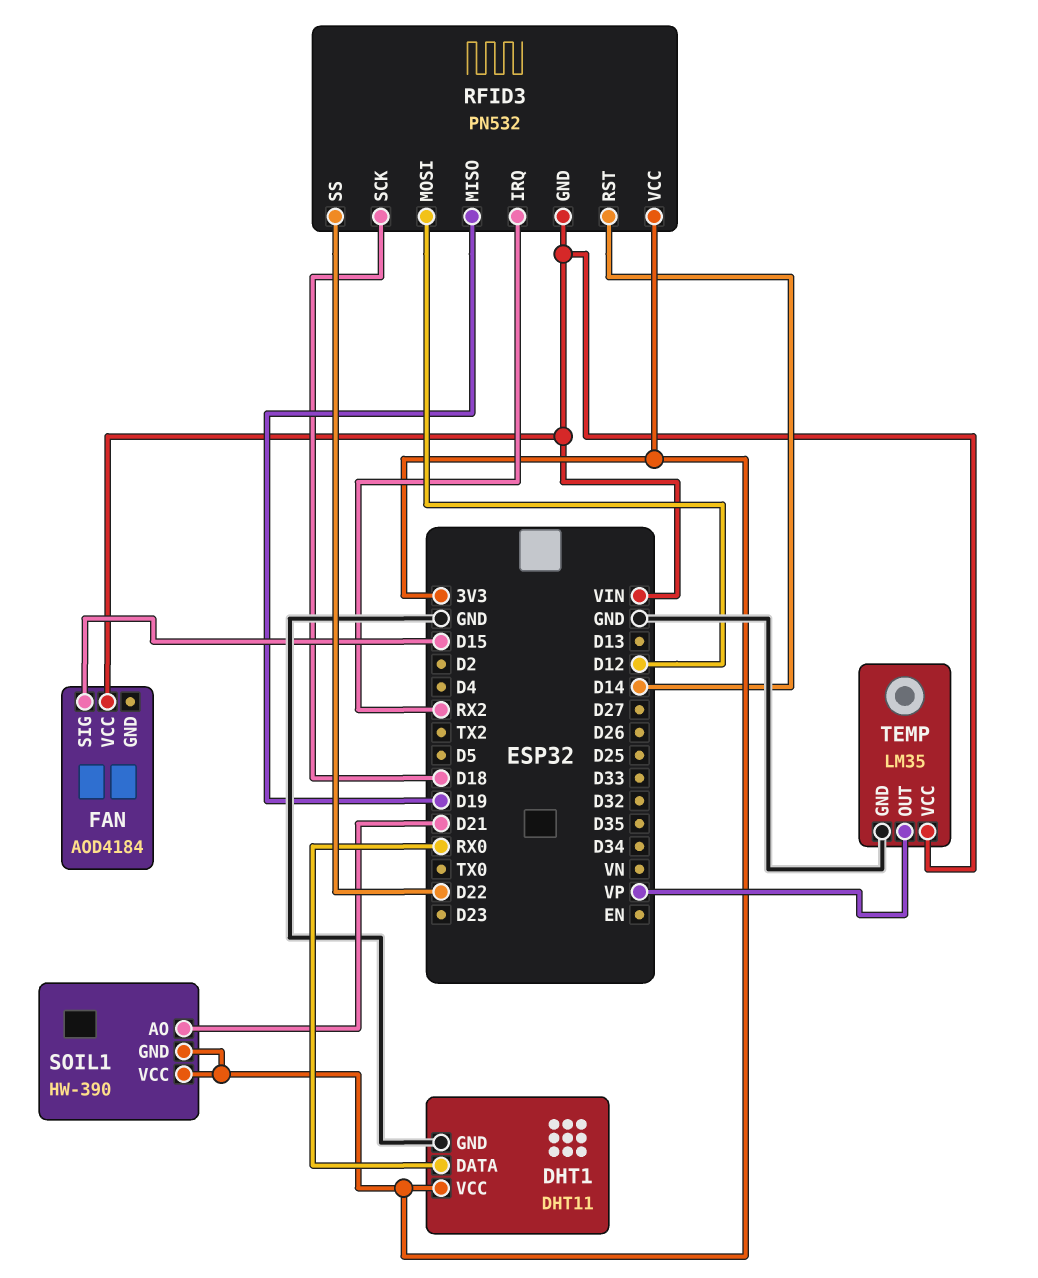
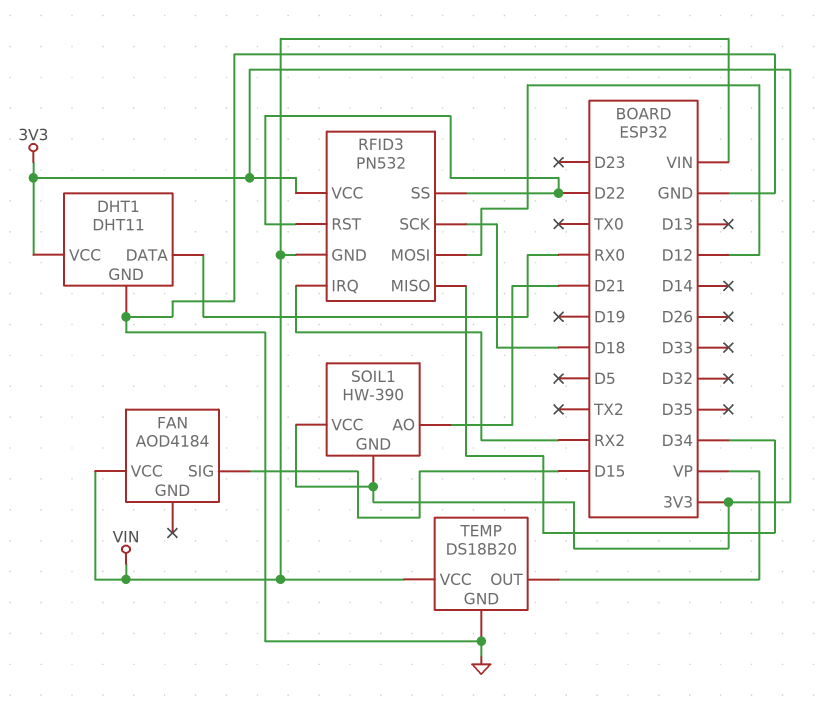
RFID3 pin MISO: D19 -> D34
RFID3 pin RST: D14 -> D22
TEMP: LM35 -> DS18B20

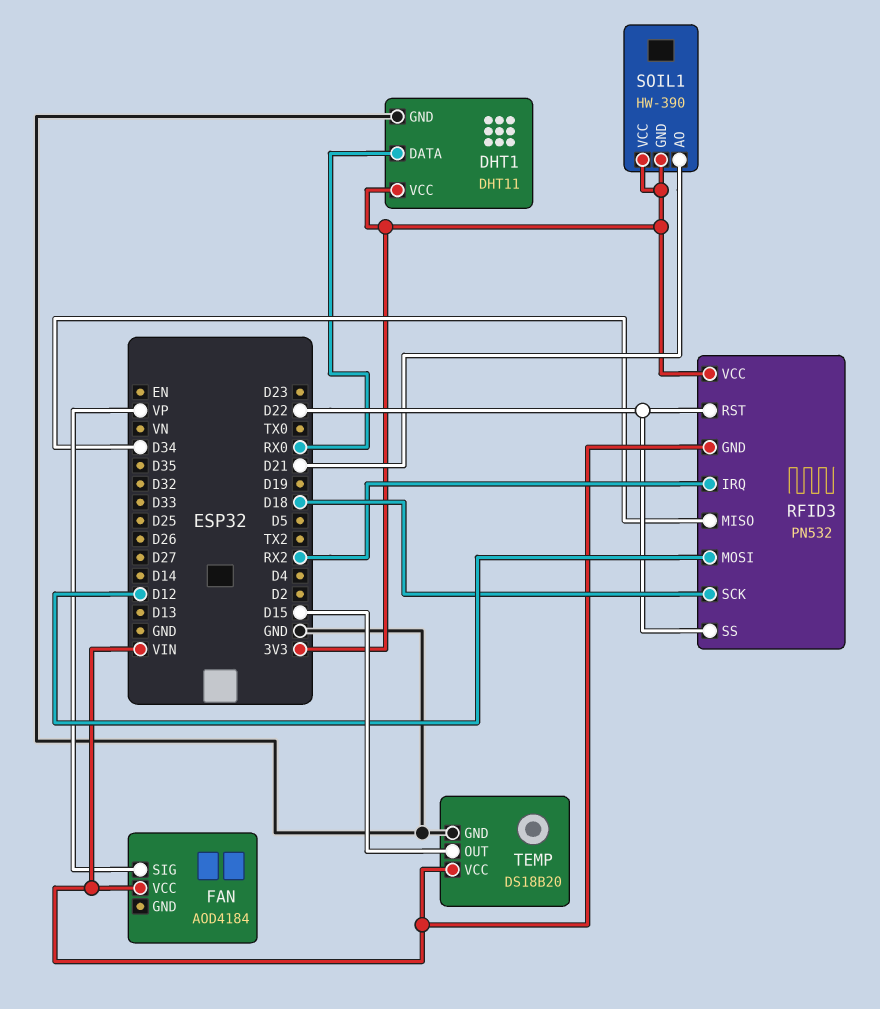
FAN pin SIG: D15 -> VP
TEMP pin OUT: VP -> D15

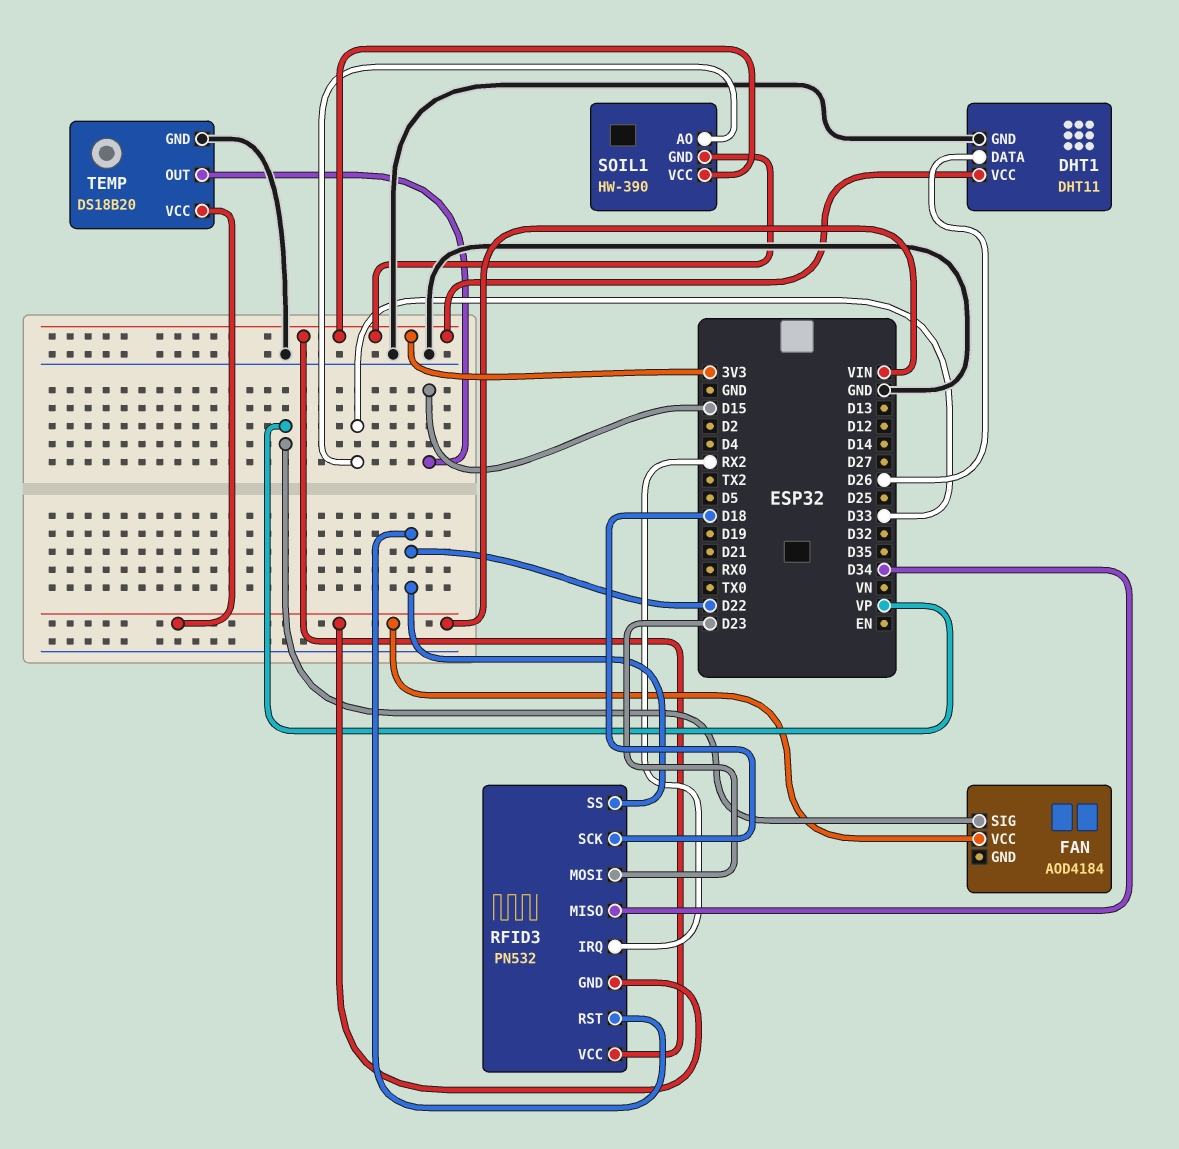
DHT1 pin DATA: RX0 -> D26
RFID3 pin MOSI: D12 -> D23
SOIL1 pin AO: D21 -> D33

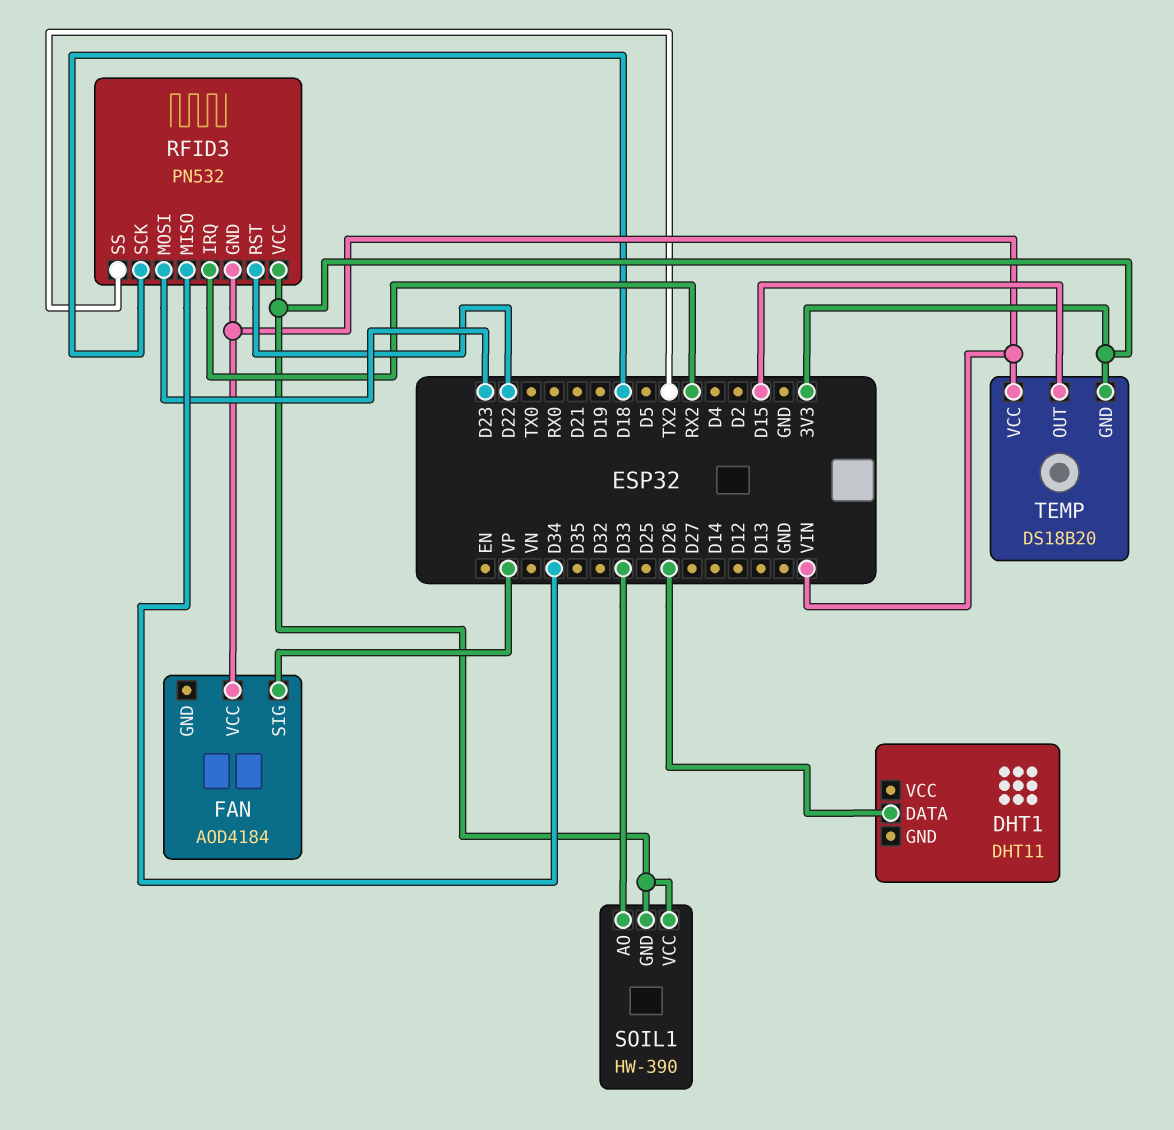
DHT1 pin GND: GND -> none
DHT1 pin VCC: 3V3 -> none
RFID3 pin SS: D22 -> TX2
TEMP pin GND: GND -> 3V3

